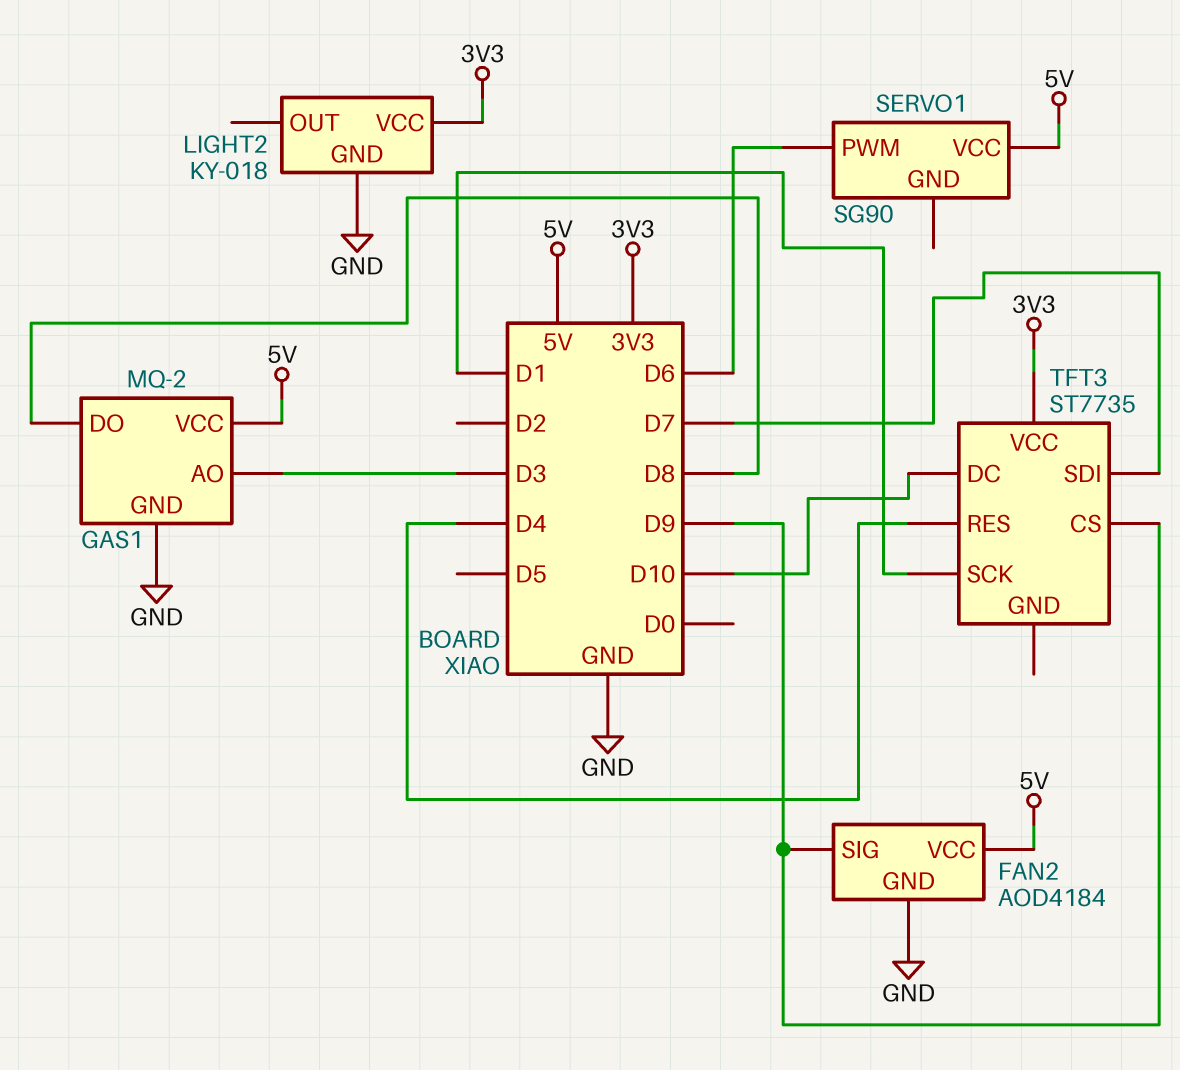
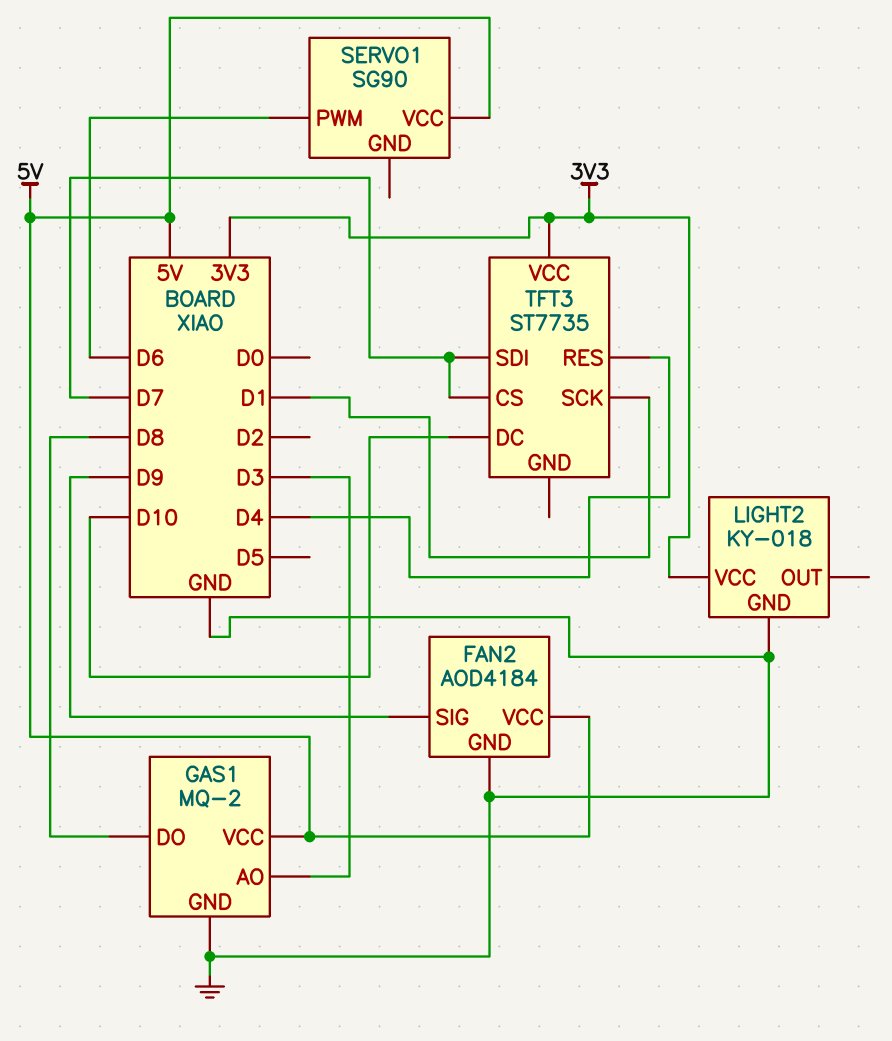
TFT3 pin CS: D9 -> D7

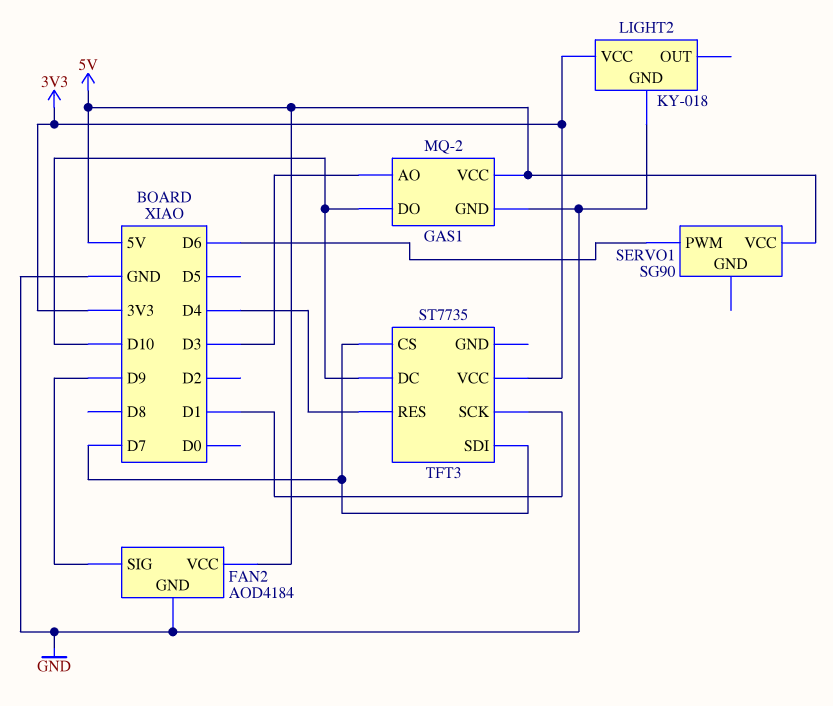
GAS1 pin DO: D8 -> D10

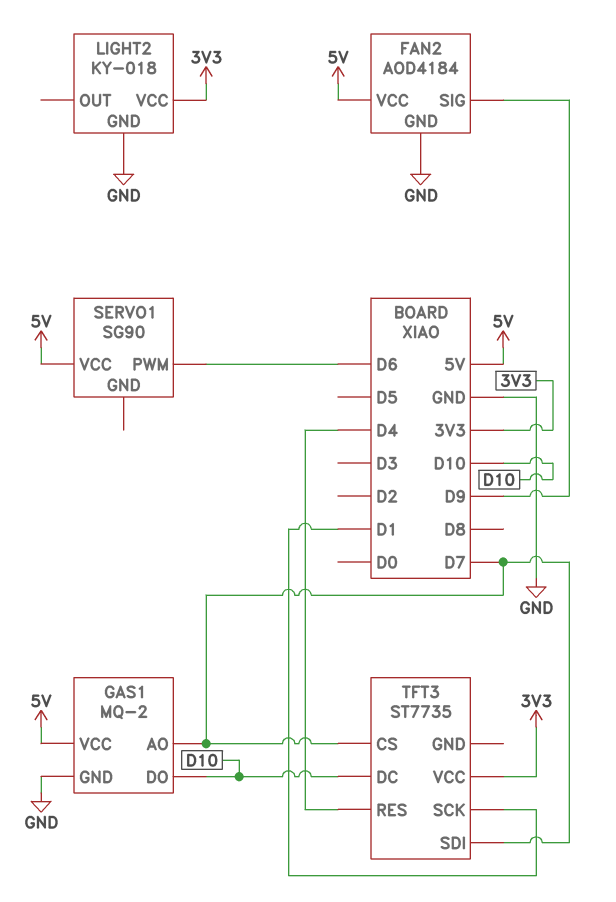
GAS1 pin AO: D3 -> D7

